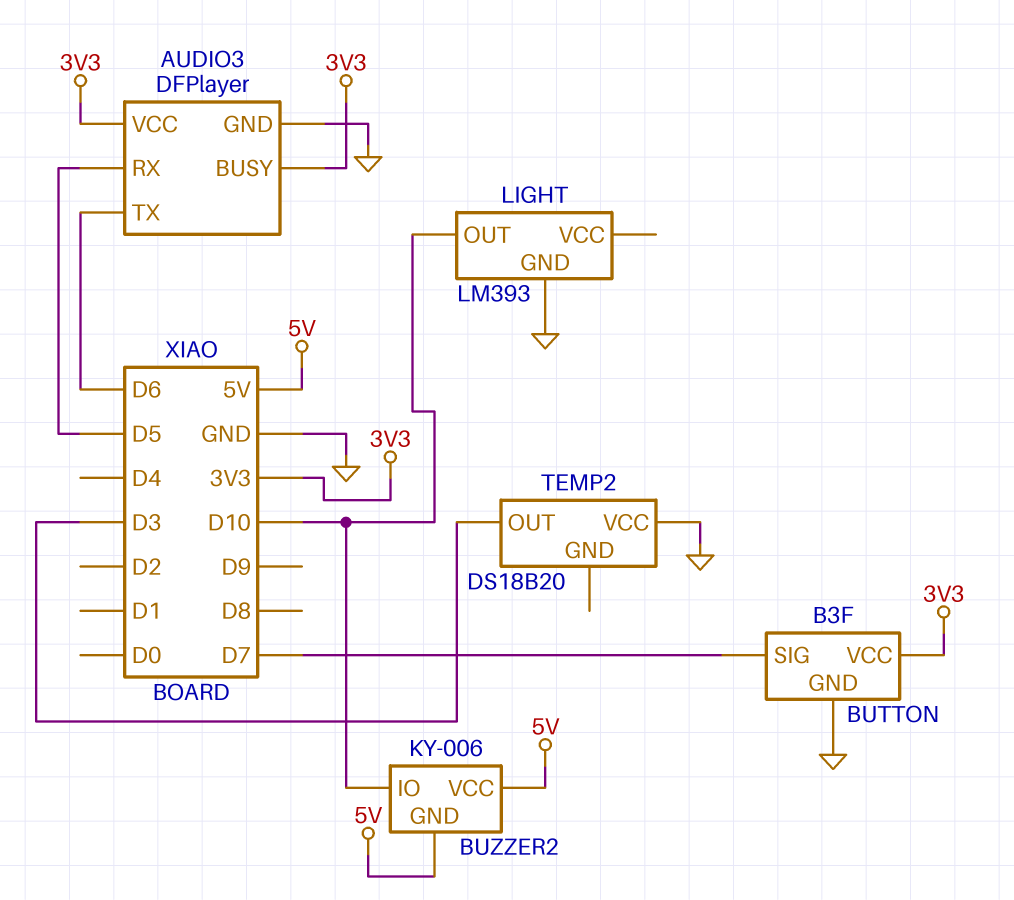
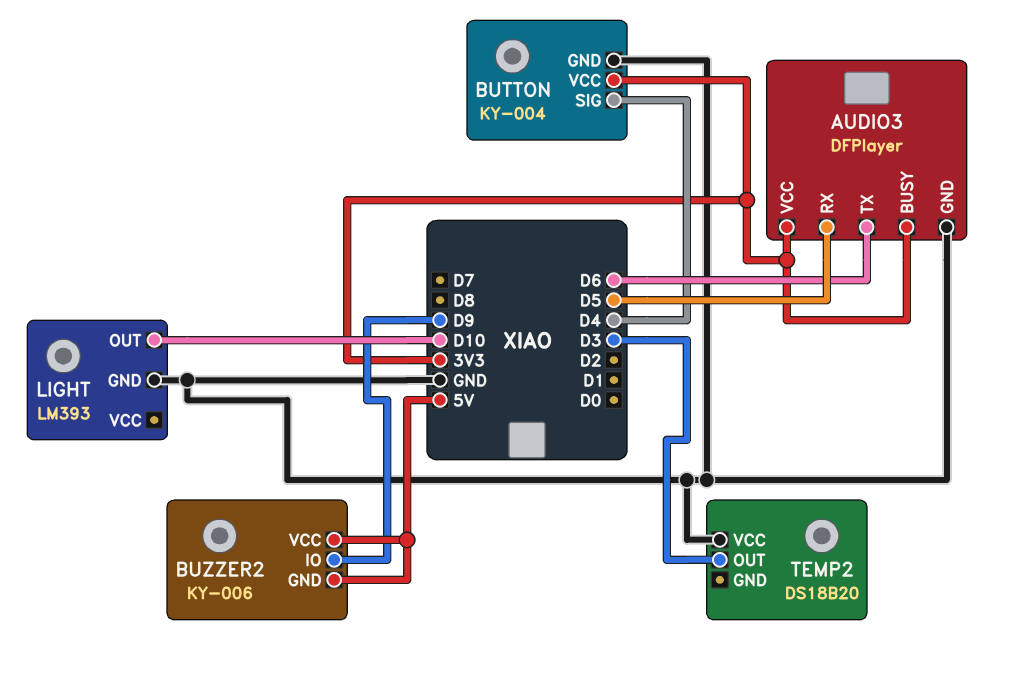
BUTTON: B3F -> KY-004
BUTTON pin SIG: D7 -> D4
BUZZER2 pin IO: D10 -> D9

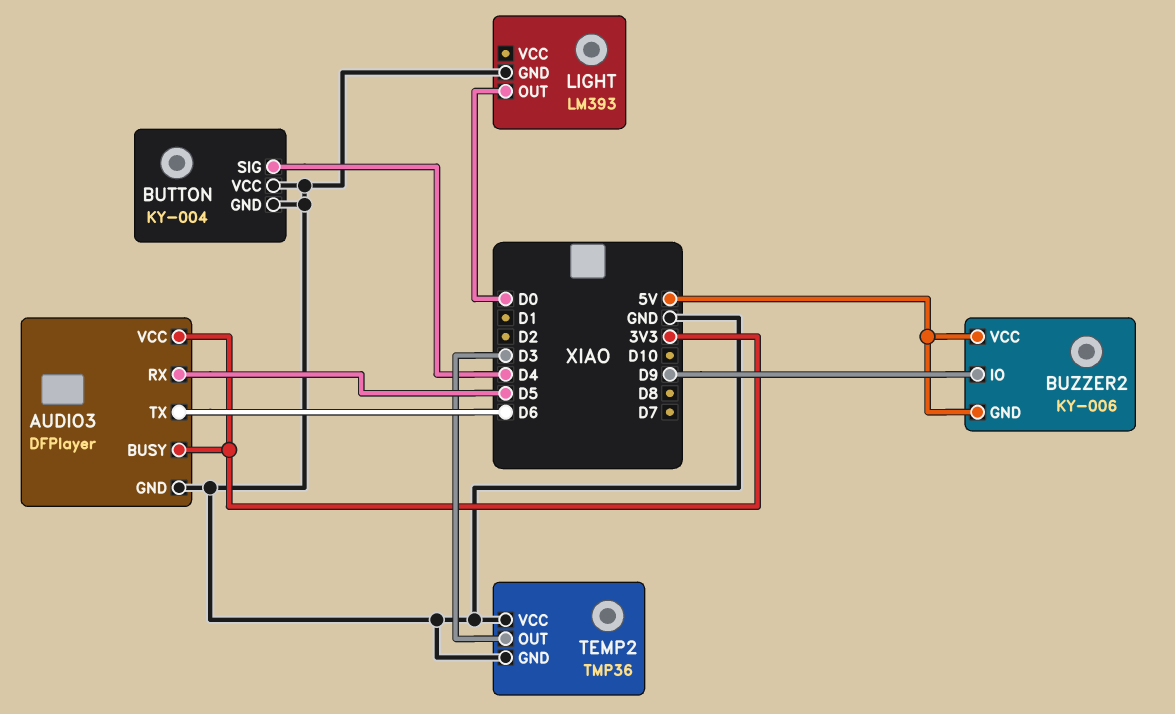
BUTTON pin VCC: 3V3 -> GND
LIGHT pin OUT: D10 -> D0
TEMP2: DS18B20 -> TMP36
TEMP2 pin GND: none -> GND

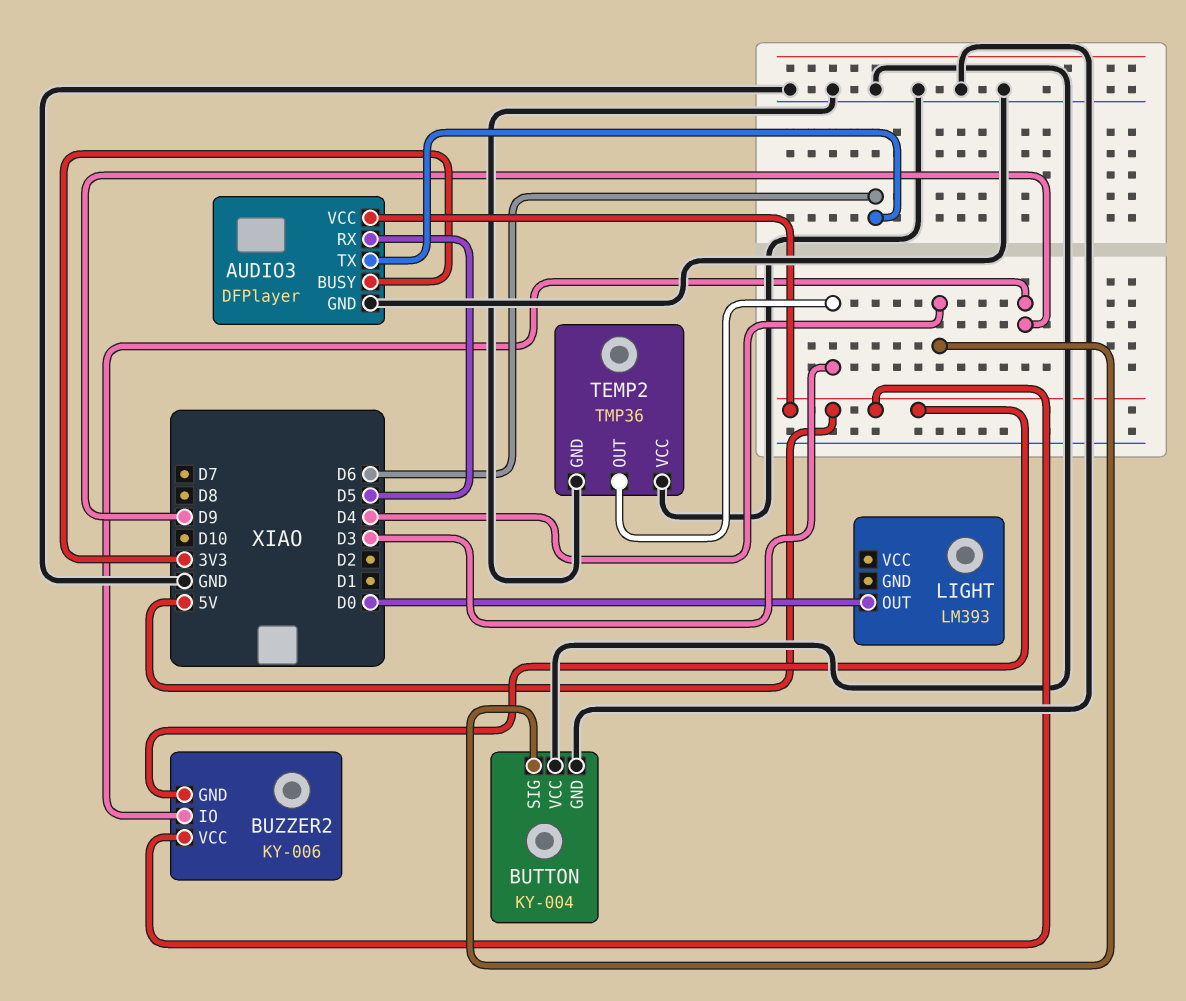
AUDIO3 pin VCC: 3V3 -> 5V
LIGHT pin GND: GND -> none

